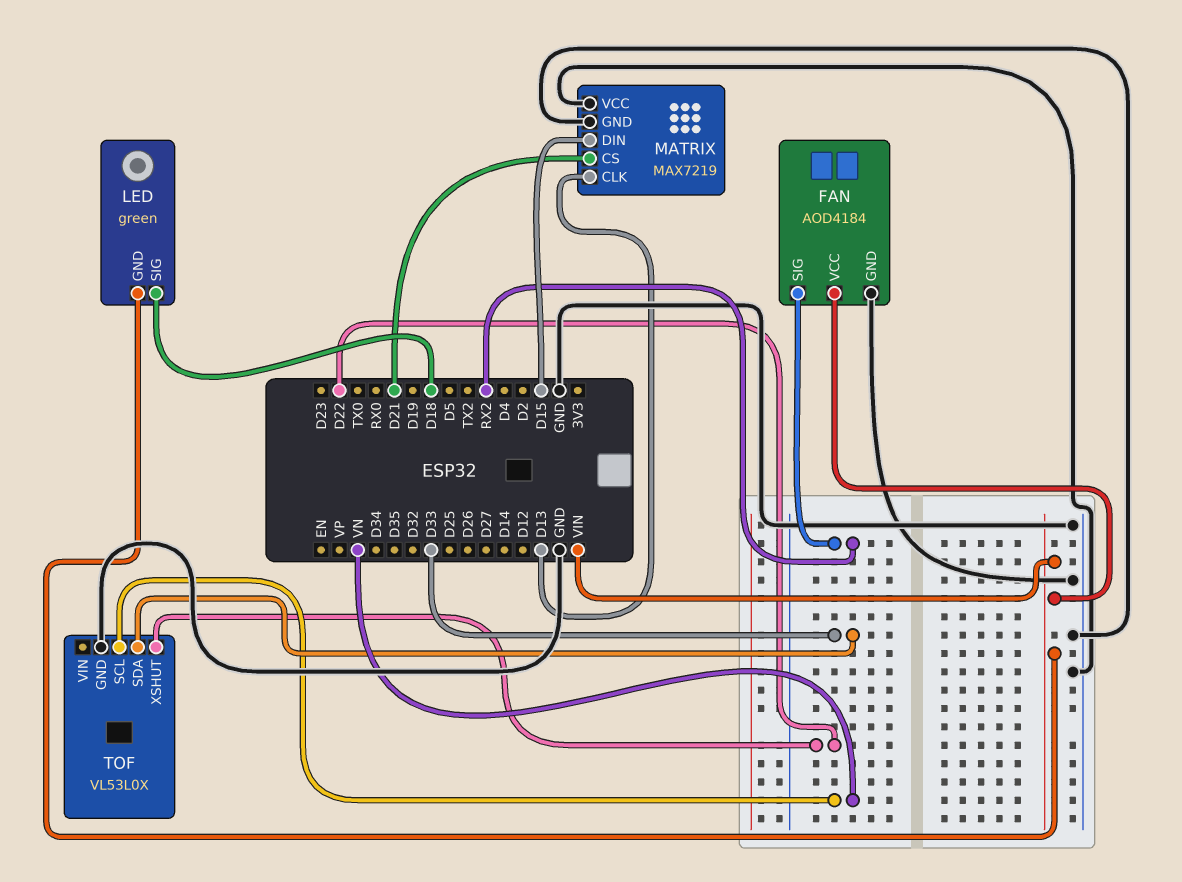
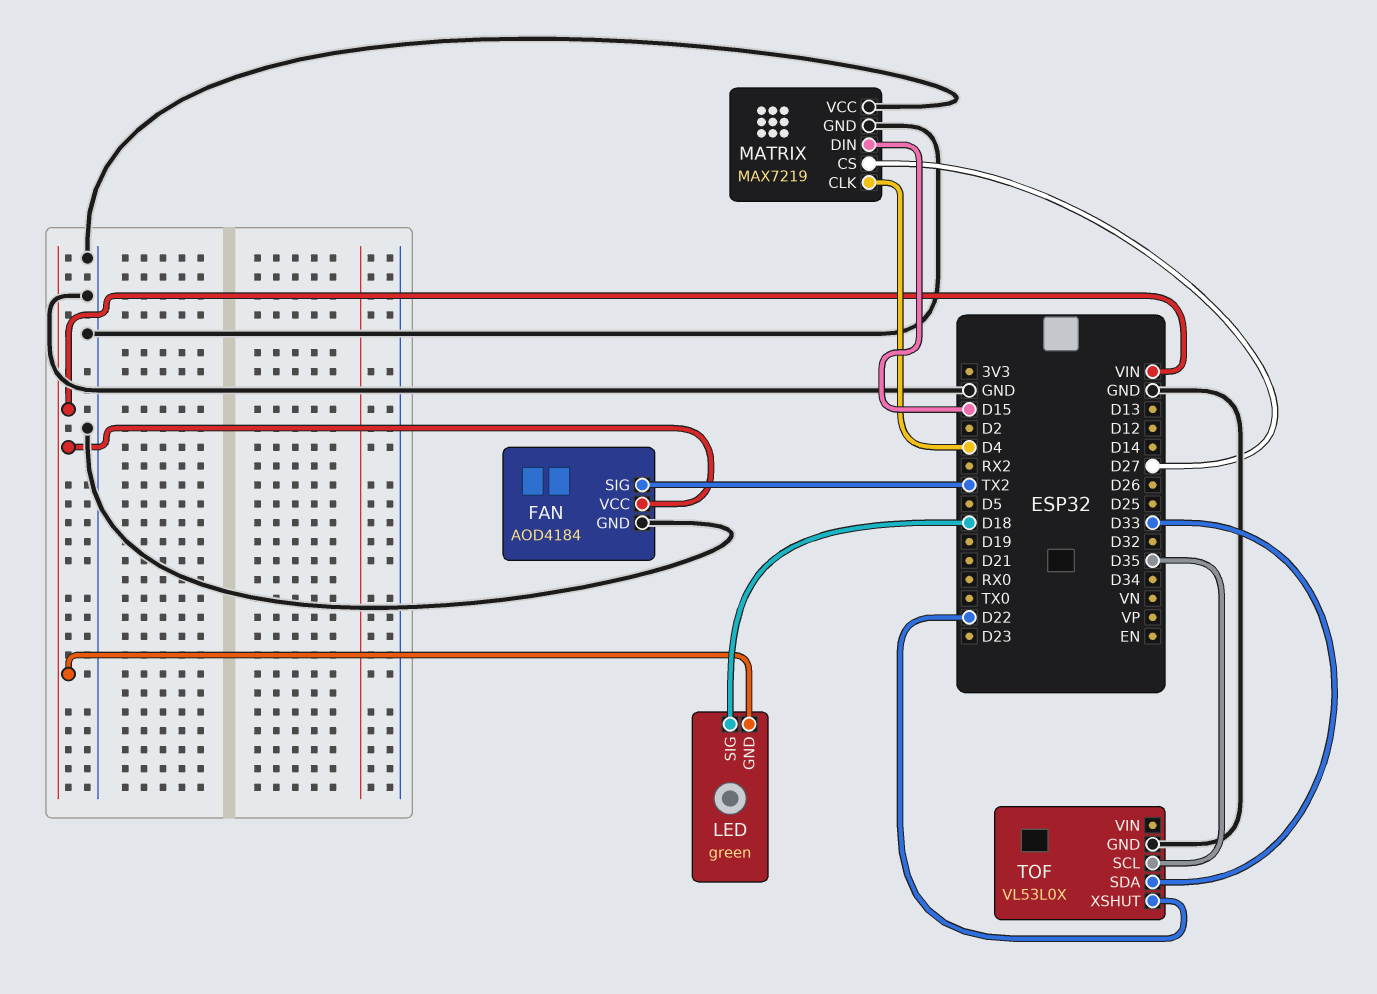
FAN pin SIG: RX2 -> TX2
MATRIX pin CLK: D13 -> D4
MATRIX pin CS: D21 -> D27
TOF pin SCL: VN -> D35

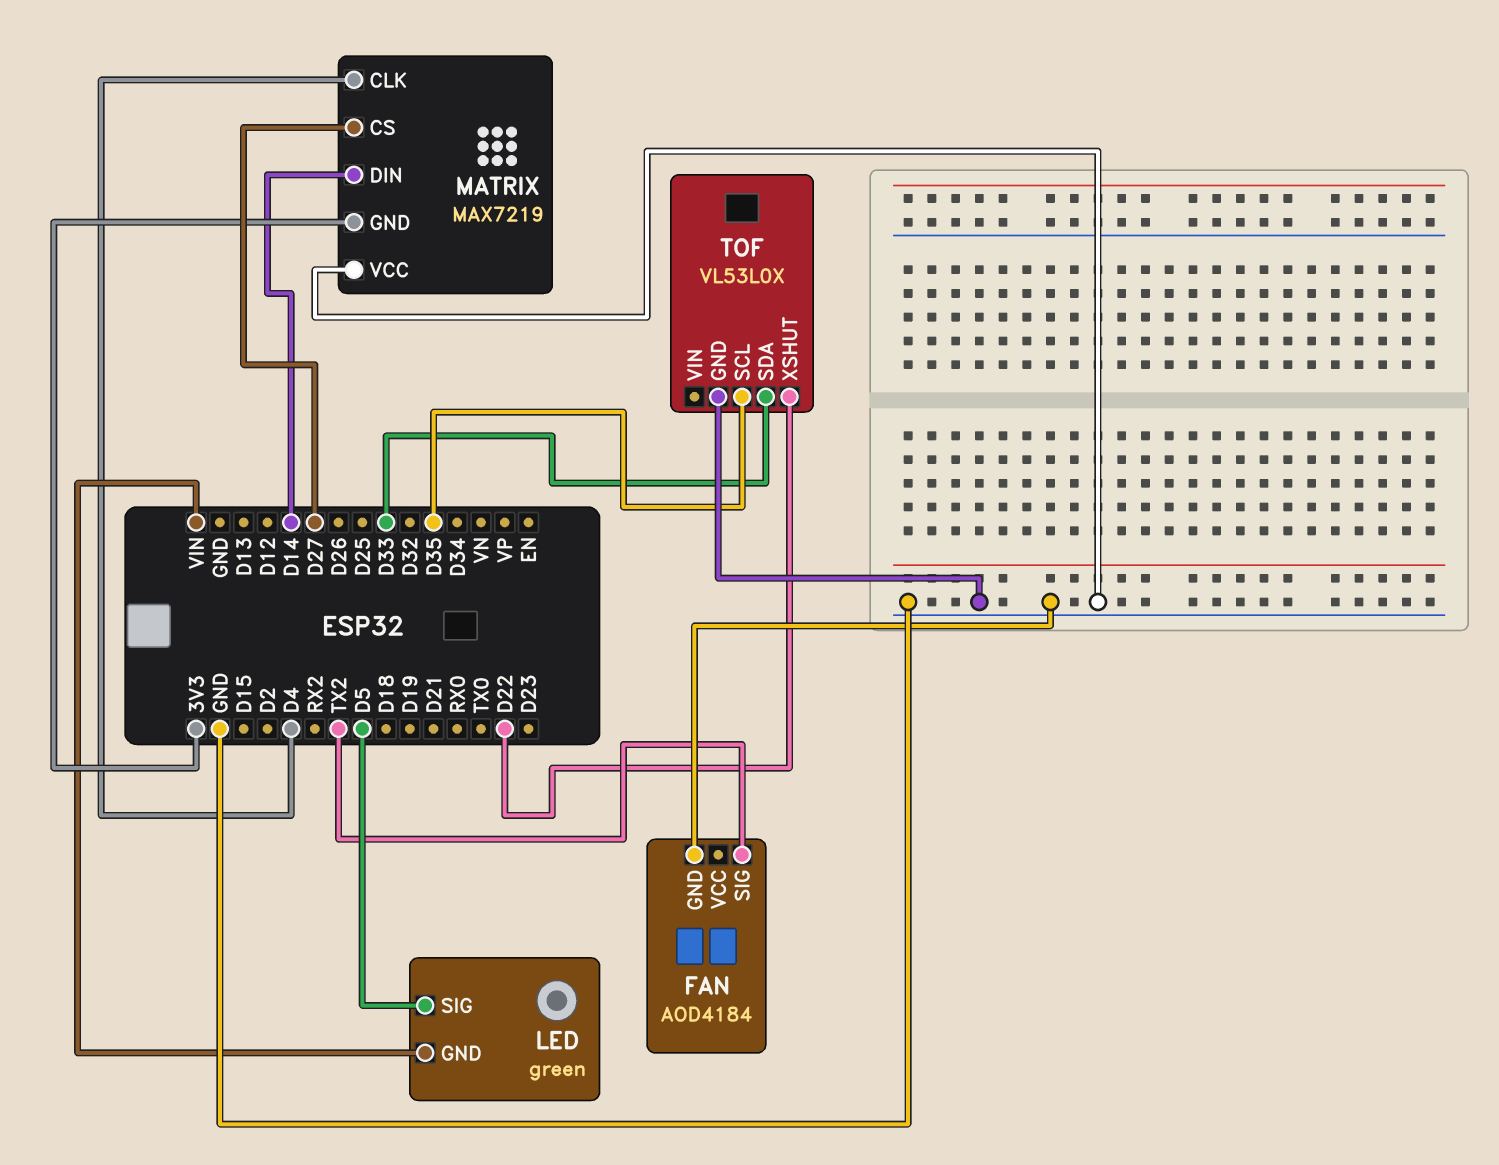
FAN pin VCC: VIN -> none
LED pin SIG: D18 -> D5
MATRIX pin DIN: D15 -> D14
MATRIX pin GND: GND -> 3V3

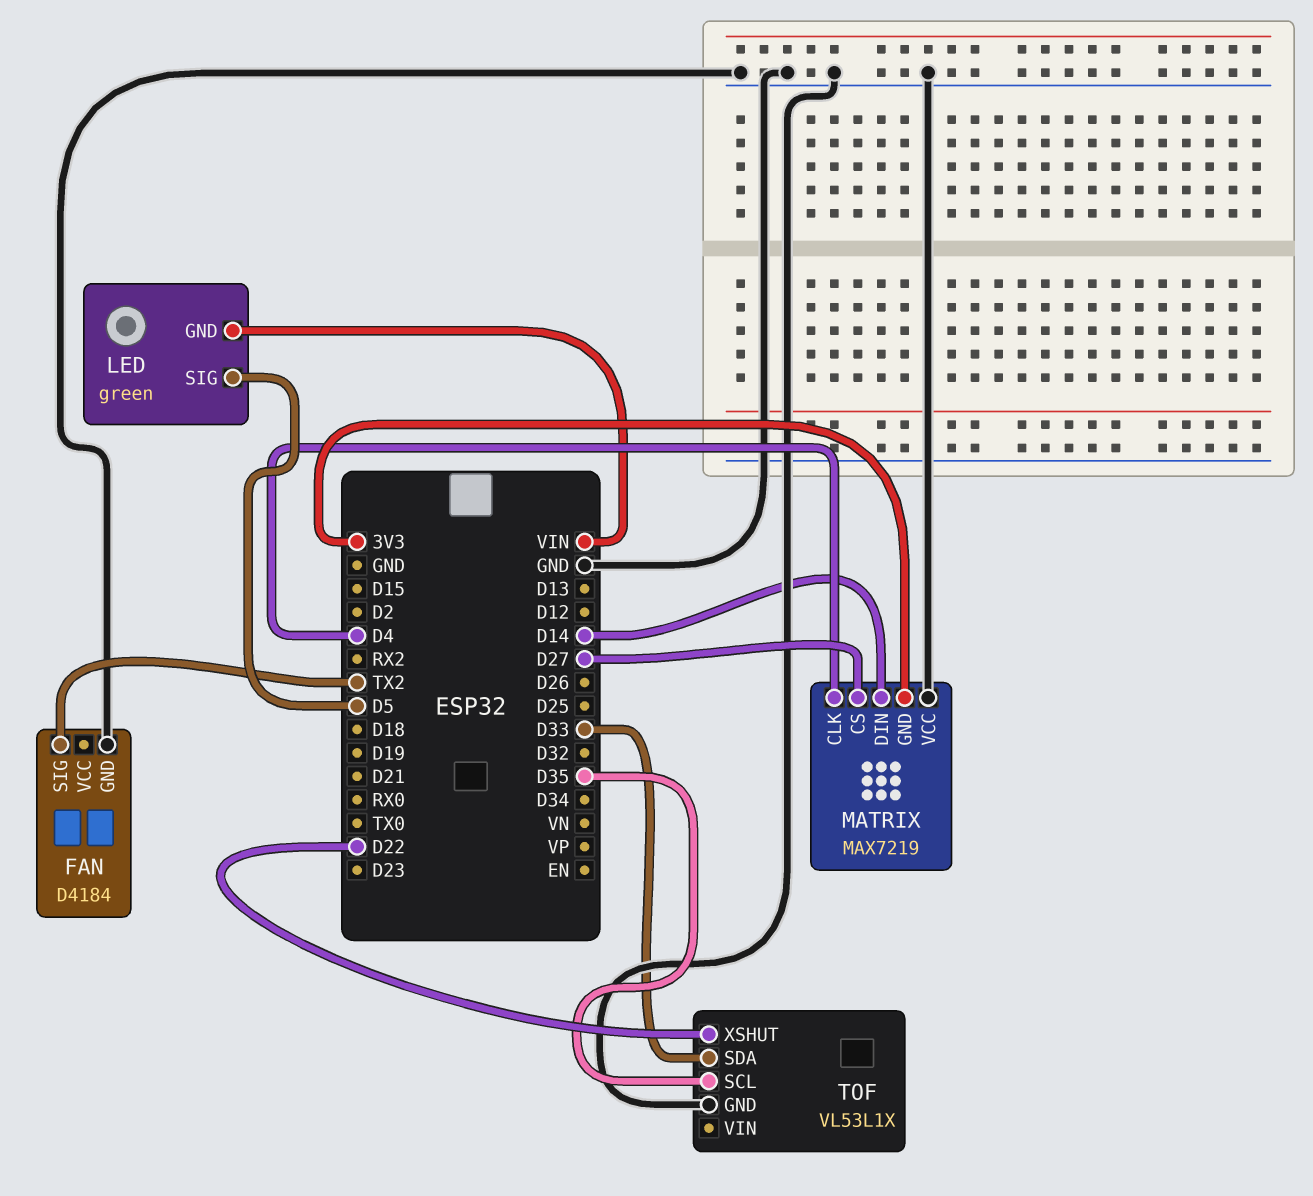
FAN: AOD4184 -> D4184
TOF: VL53L0X -> VL53L1X

